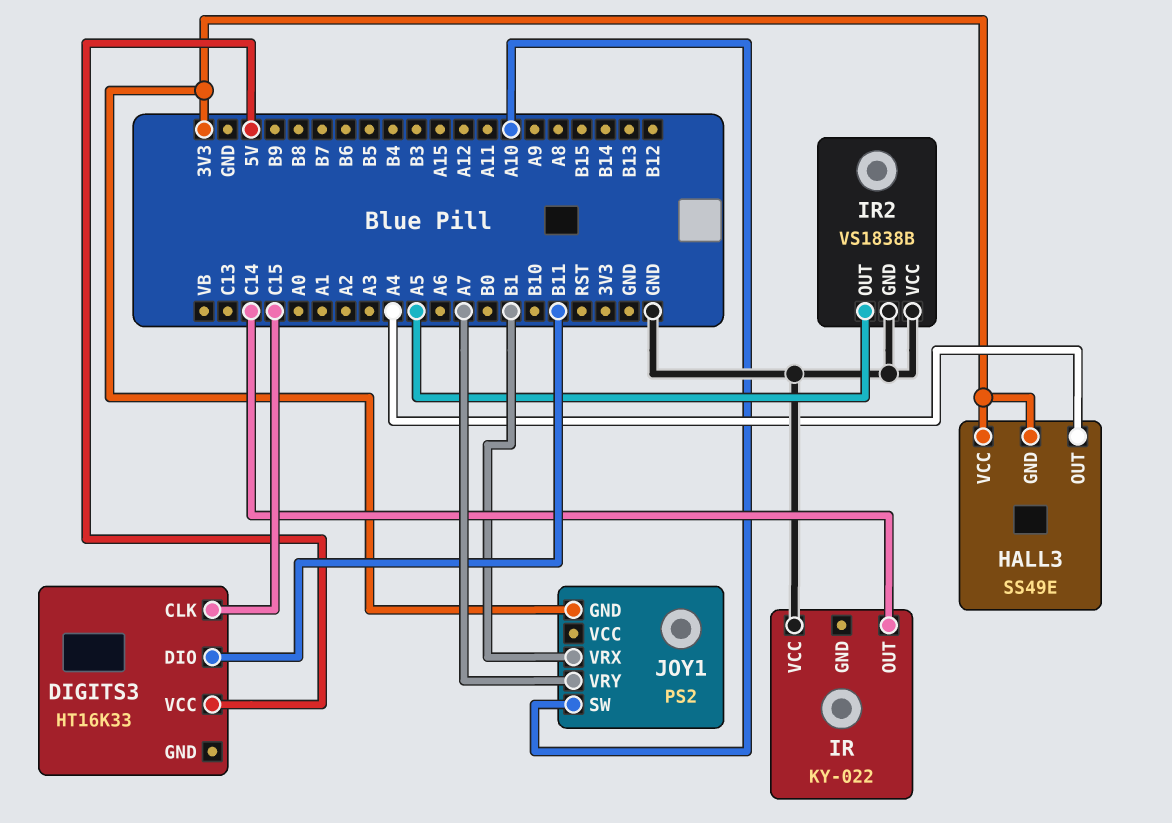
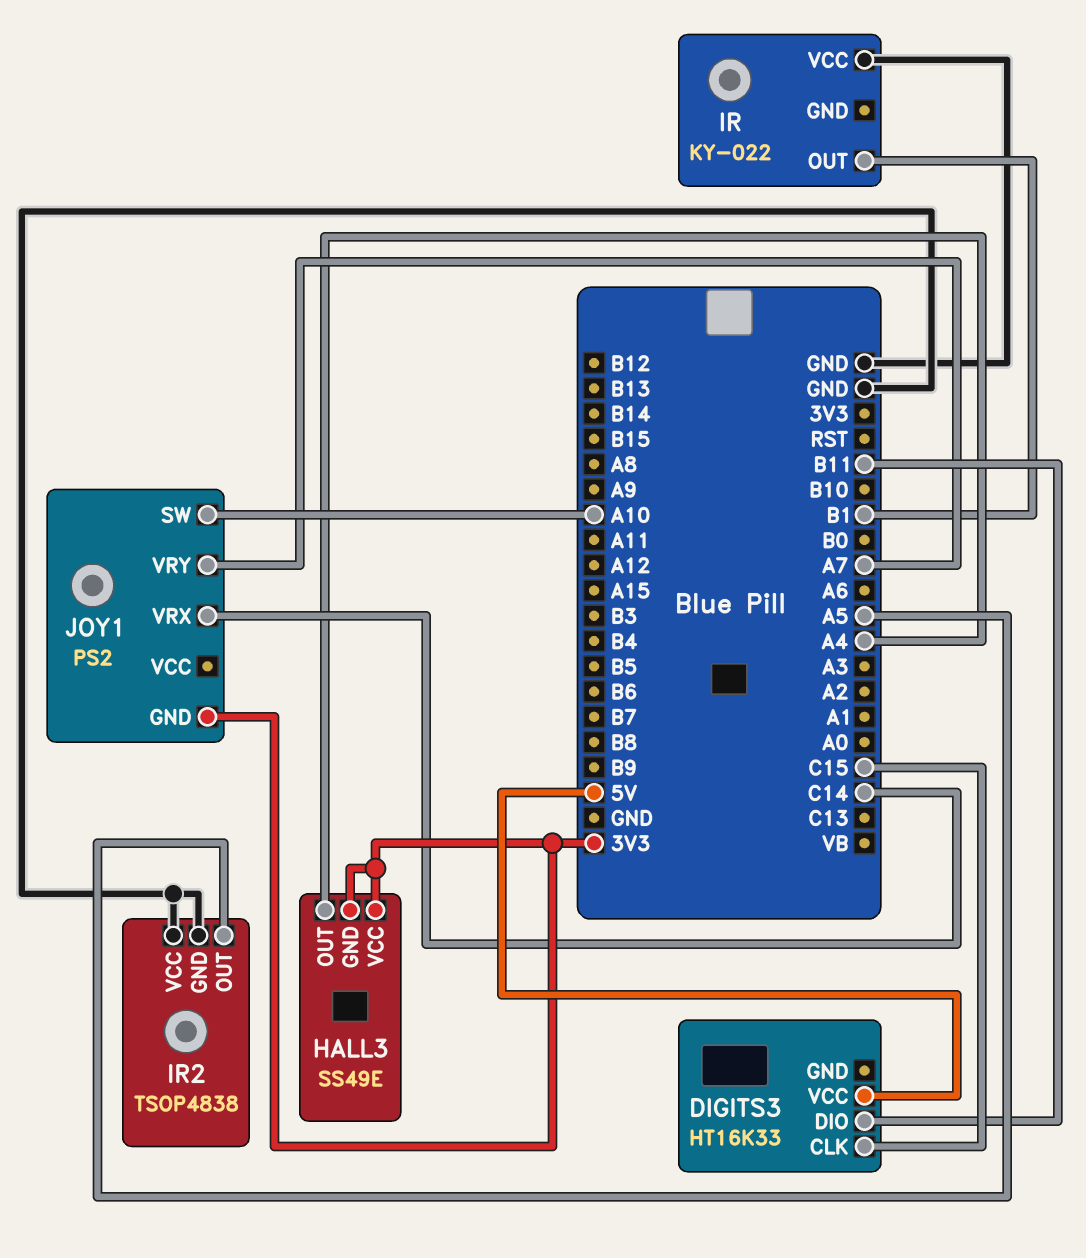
IR pin OUT: C14 -> B1
IR2: VS1838B -> TSOP4838
JOY1 pin VRX: B1 -> C14

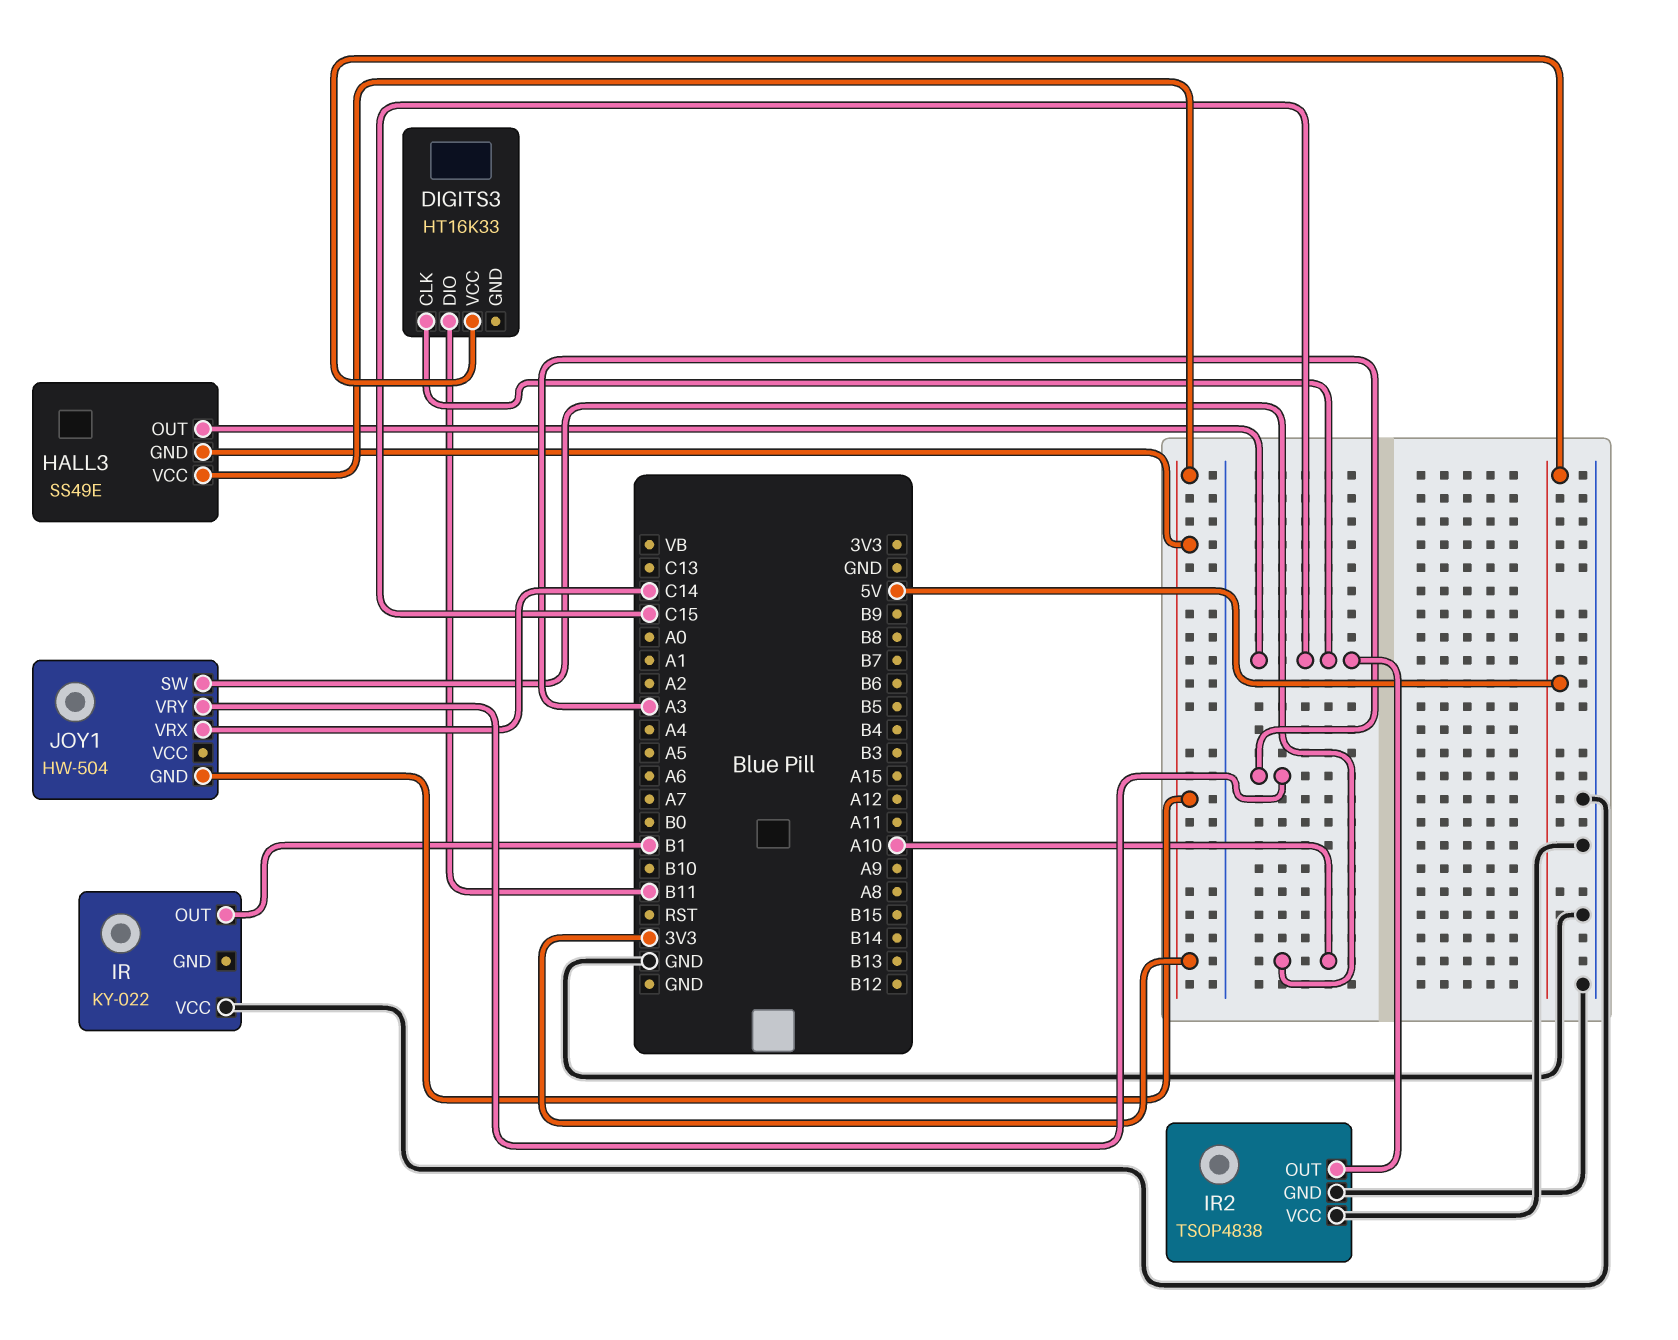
HALL3 pin OUT: A4 -> C15
IR2 pin OUT: A5 -> C15
JOY1: PS2 -> HW-504
JOY1 pin VRY: A7 -> A3

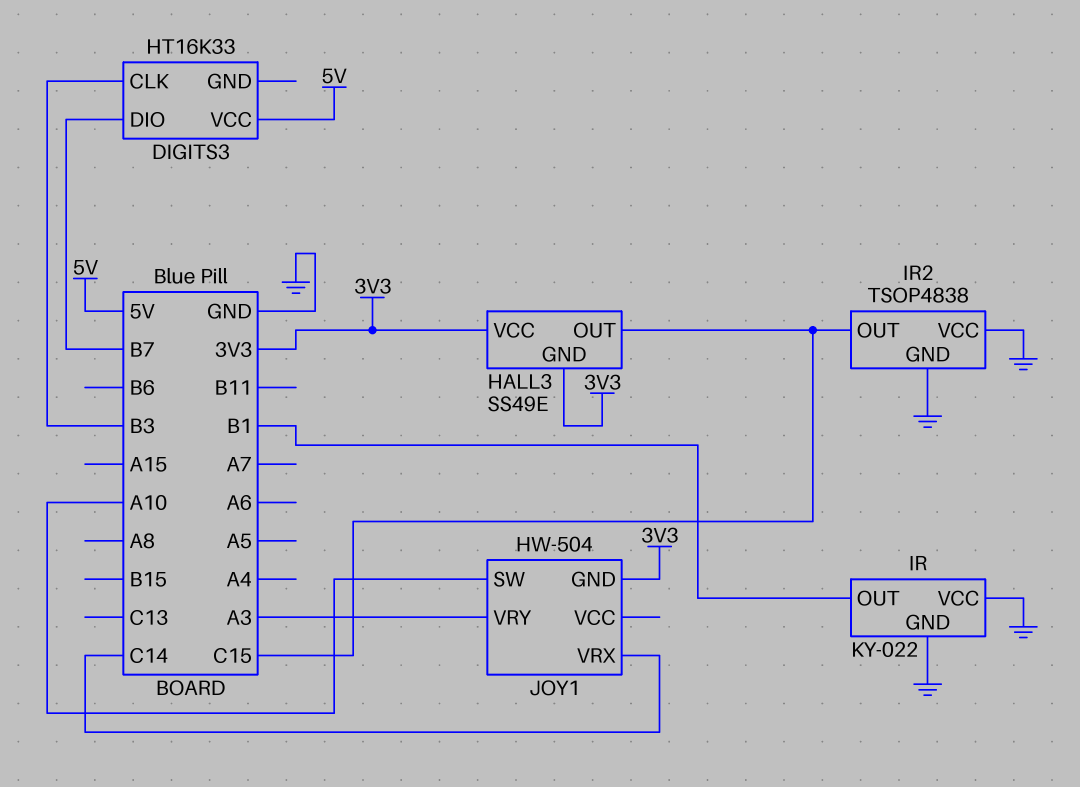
DIGITS3 pin CLK: C15 -> B3
DIGITS3 pin DIO: B11 -> B7
IR pin GND: none -> GND

